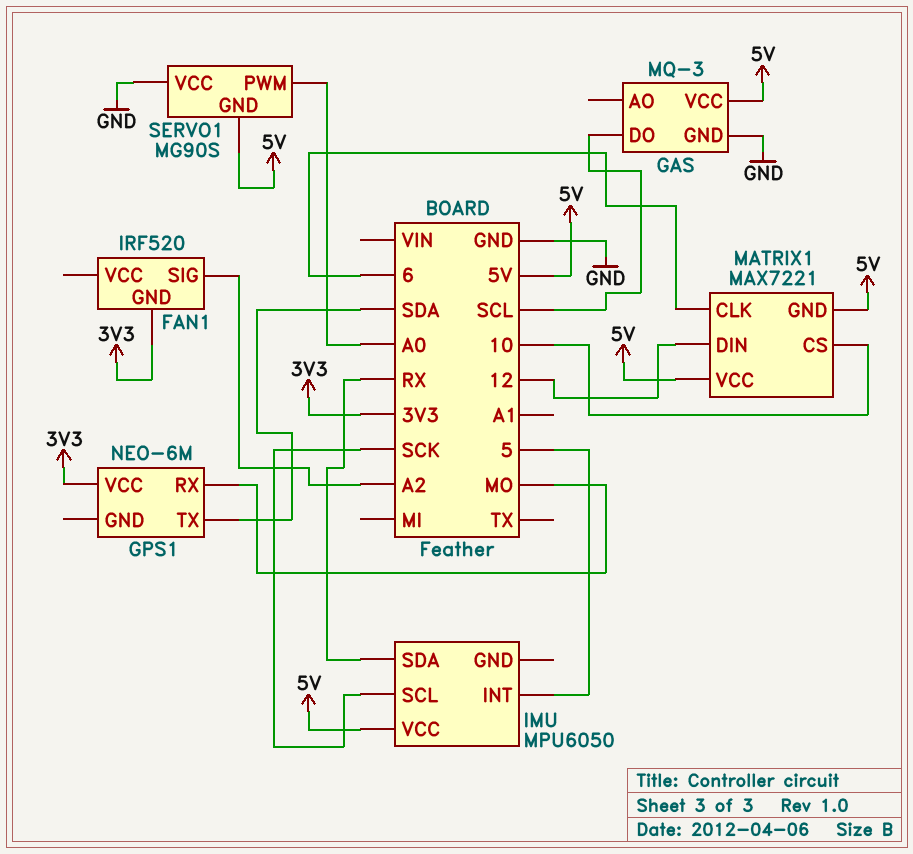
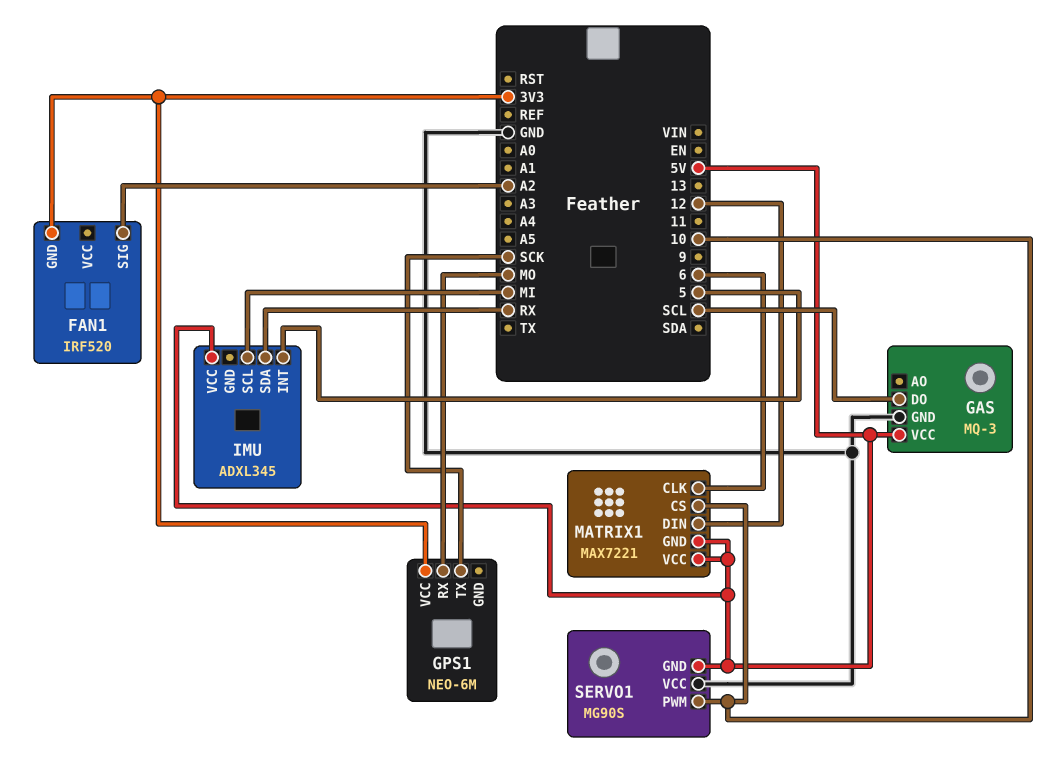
GPS1 pin TX: SDA -> SCK
IMU: MPU6050 -> ADXL345
IMU pin SCL: SCK -> MI
SERVO1 pin PWM: A0 -> 10

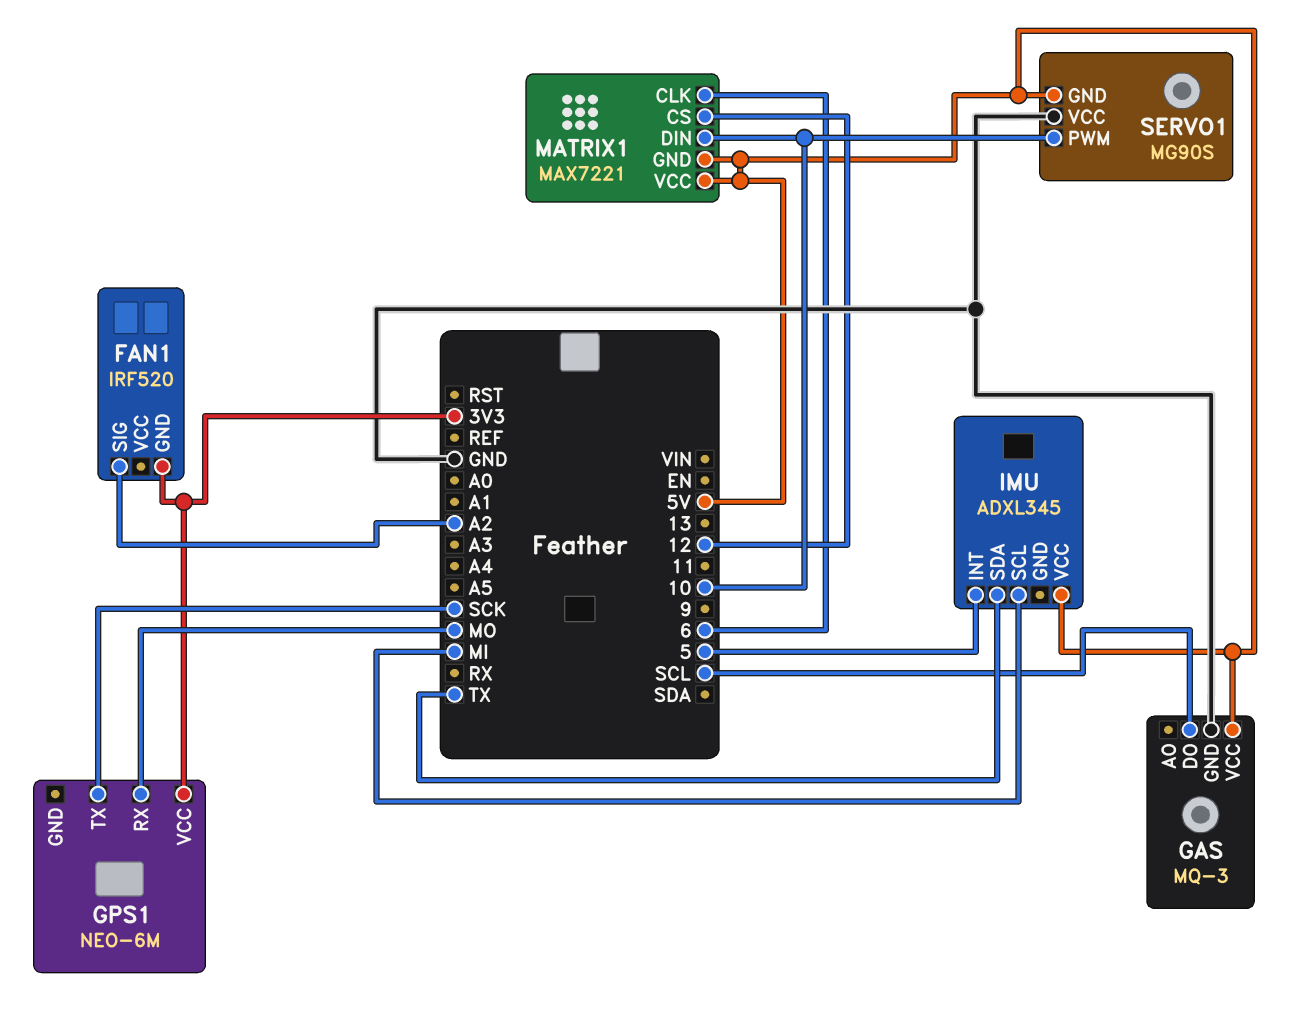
IMU pin SDA: RX -> TX
MATRIX1 pin CS: 10 -> 12
MATRIX1 pin DIN: 12 -> 10

